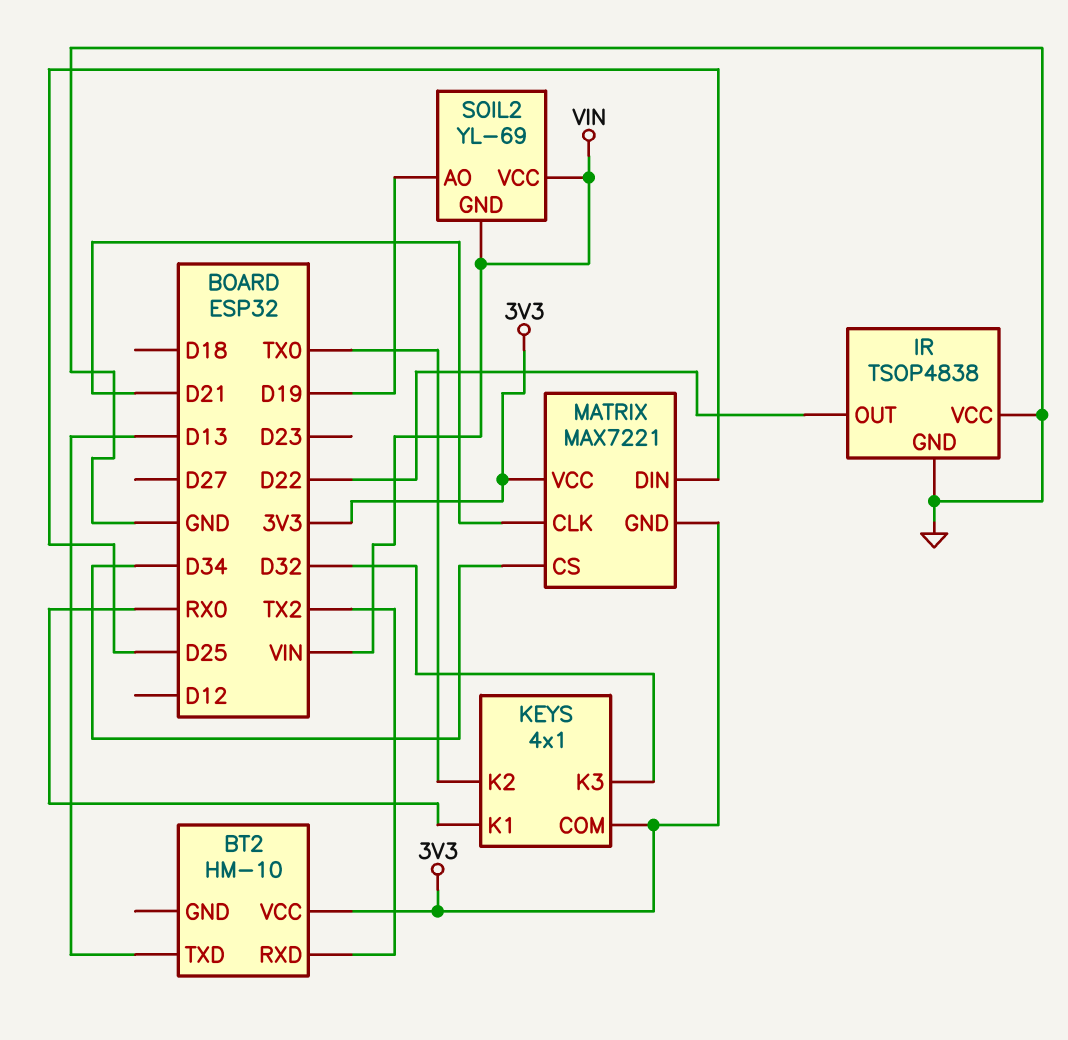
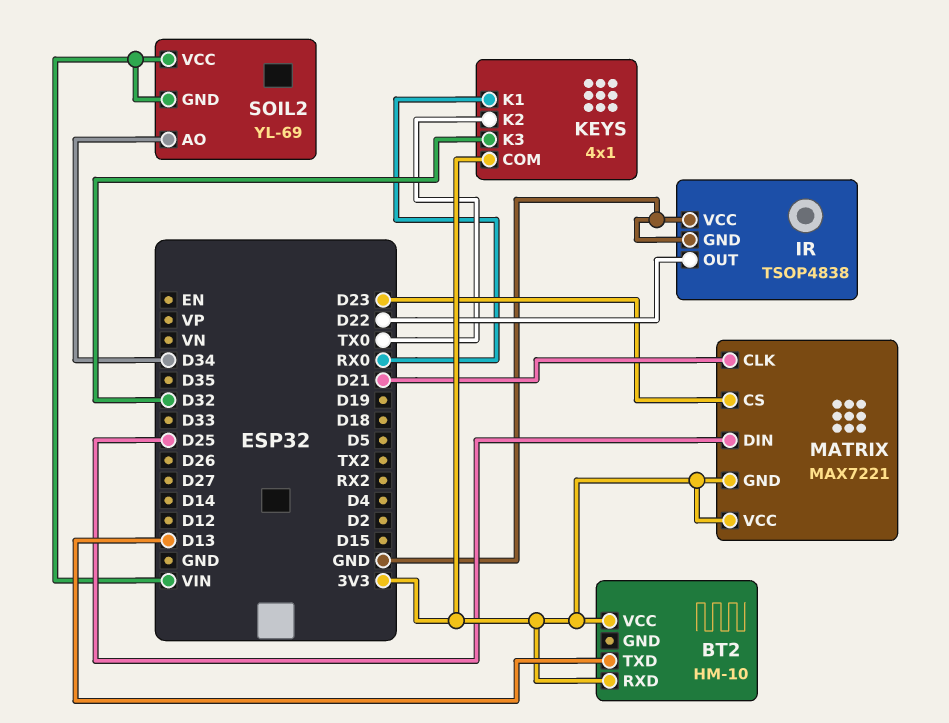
BT2 pin RXD: TX2 -> 3V3
MATRIX pin CS: D34 -> D23
SOIL2 pin AO: D19 -> D34

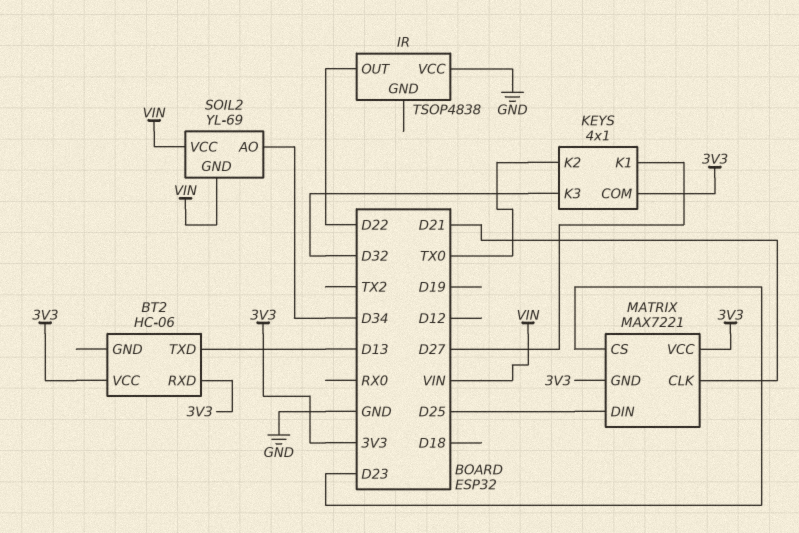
BT2: HM-10 -> HC-06
IR pin GND: GND -> none
KEYS pin K1: RX0 -> D27

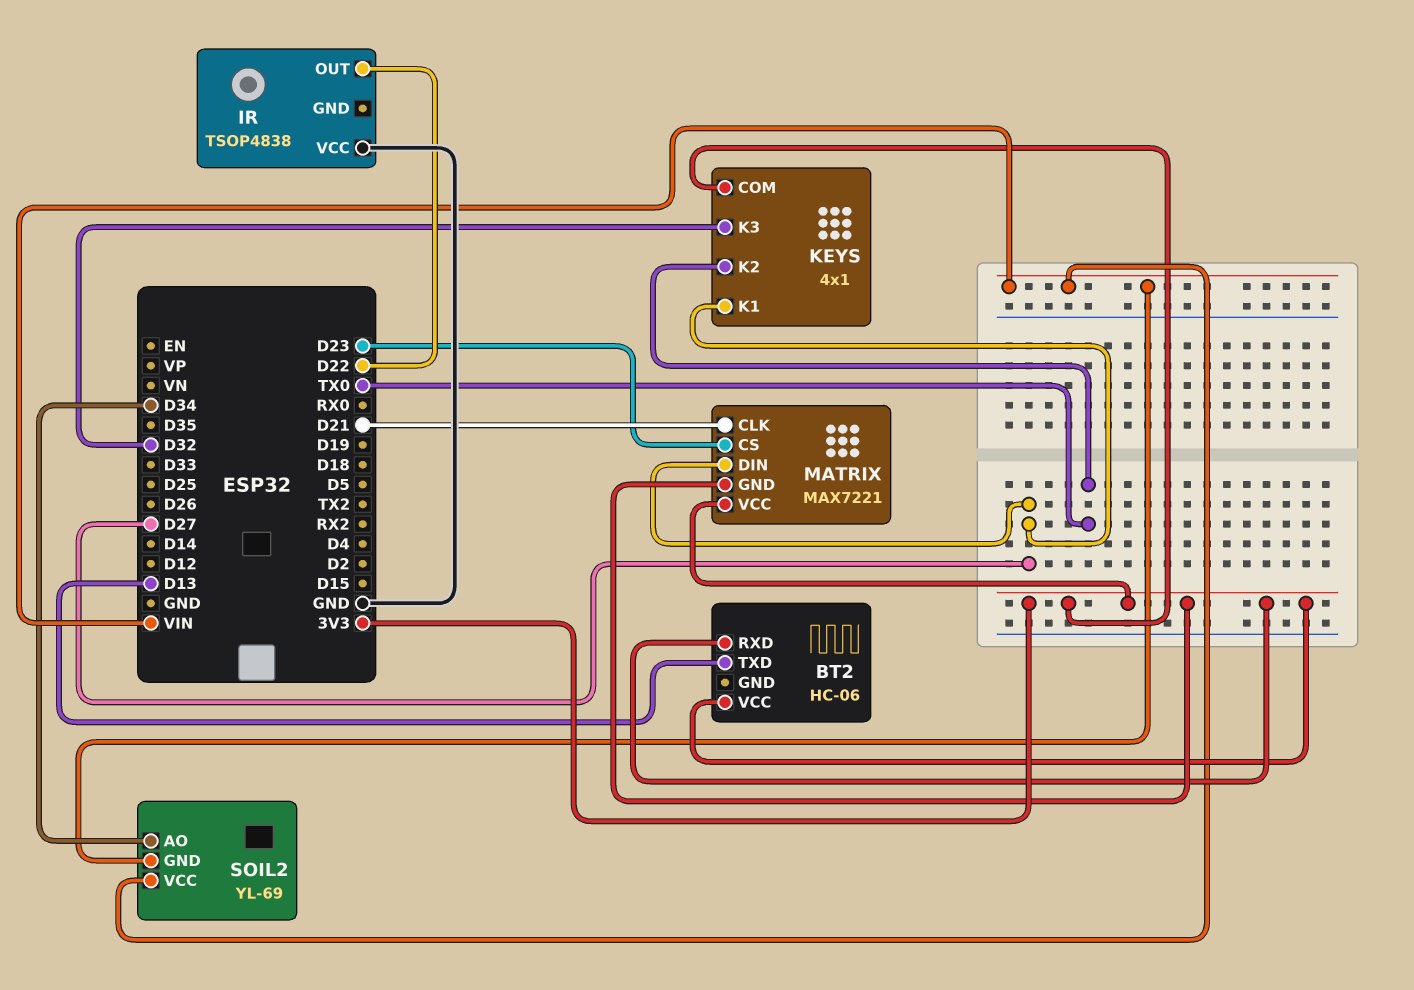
MATRIX pin DIN: D25 -> D27

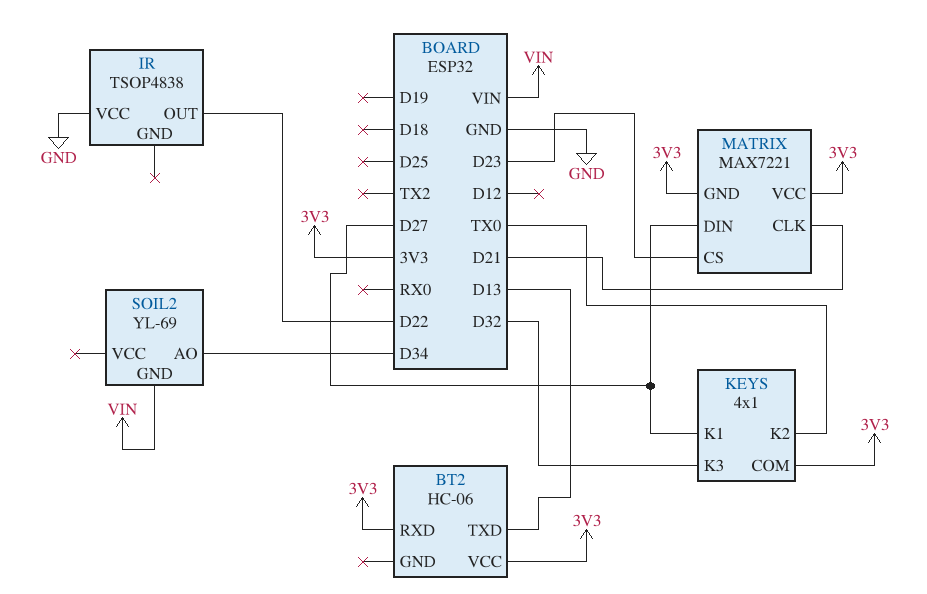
SOIL2 pin VCC: VIN -> none

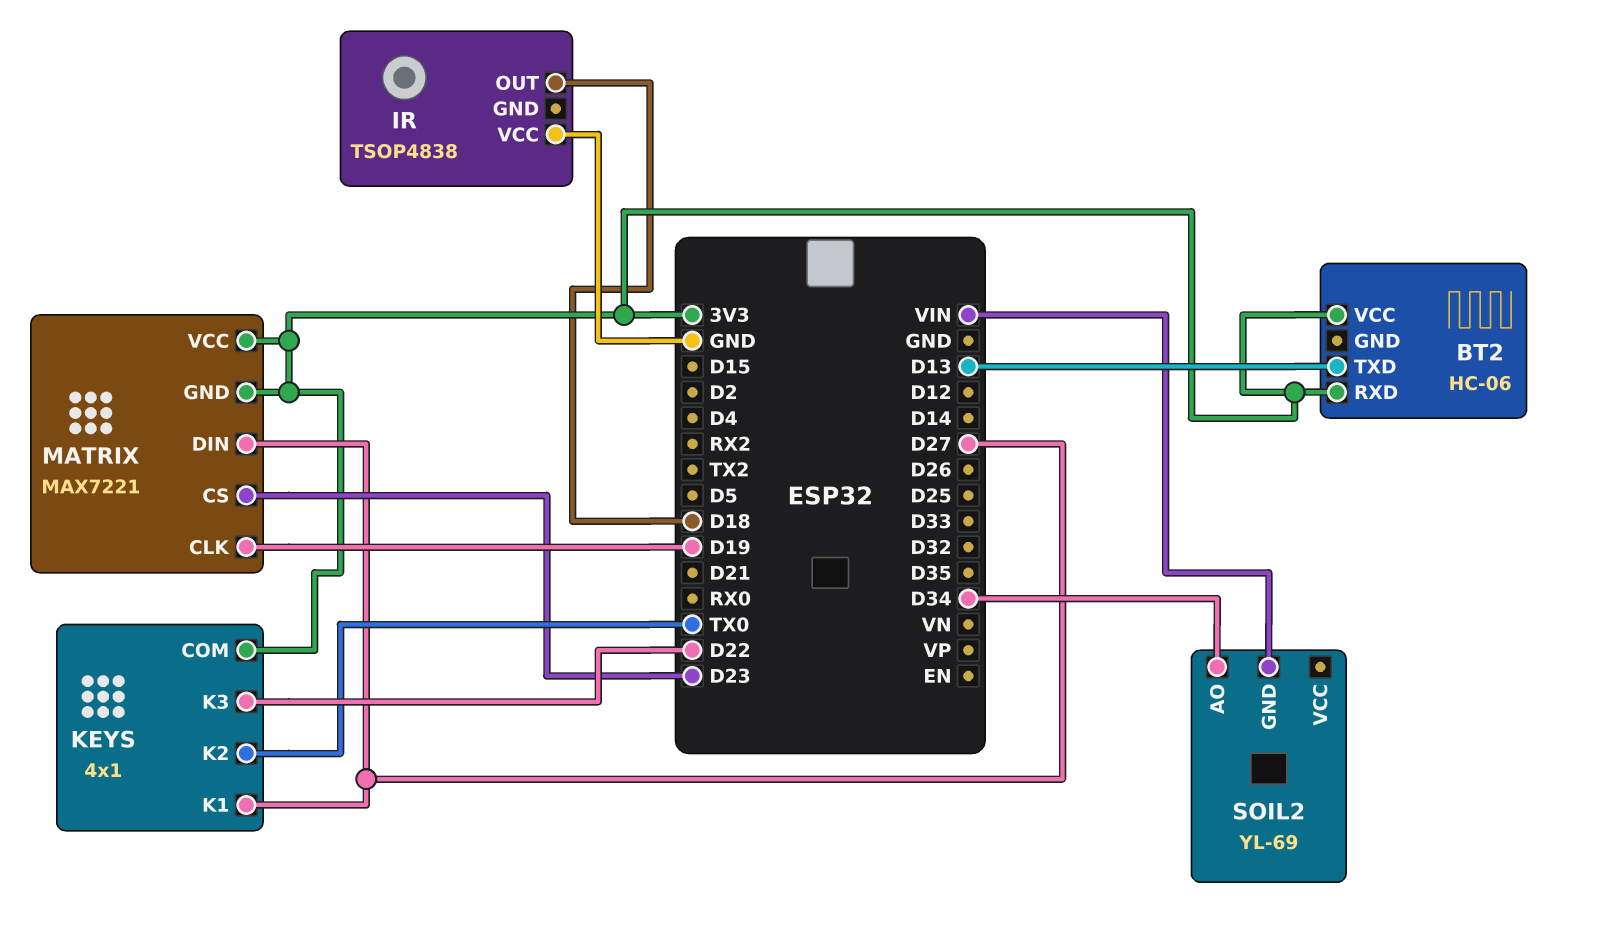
IR pin OUT: D22 -> D18
KEYS pin K3: D32 -> D22
MATRIX pin CLK: D21 -> D19

